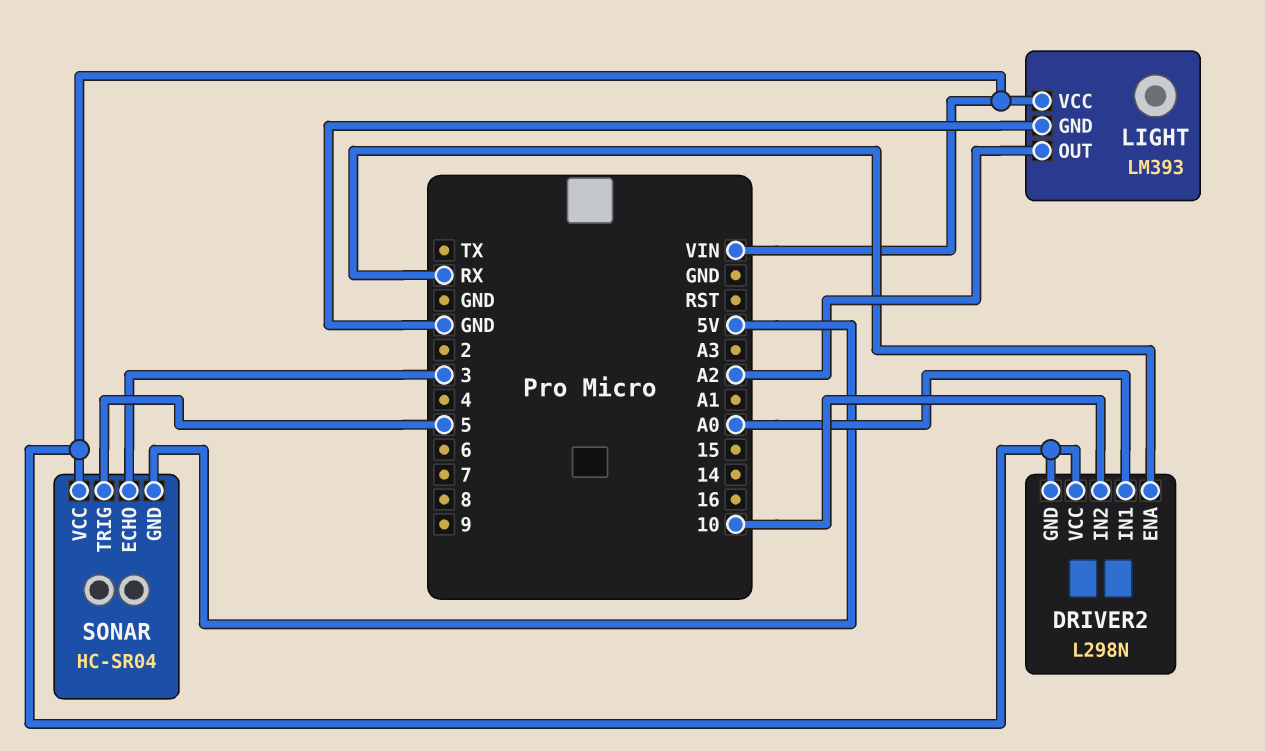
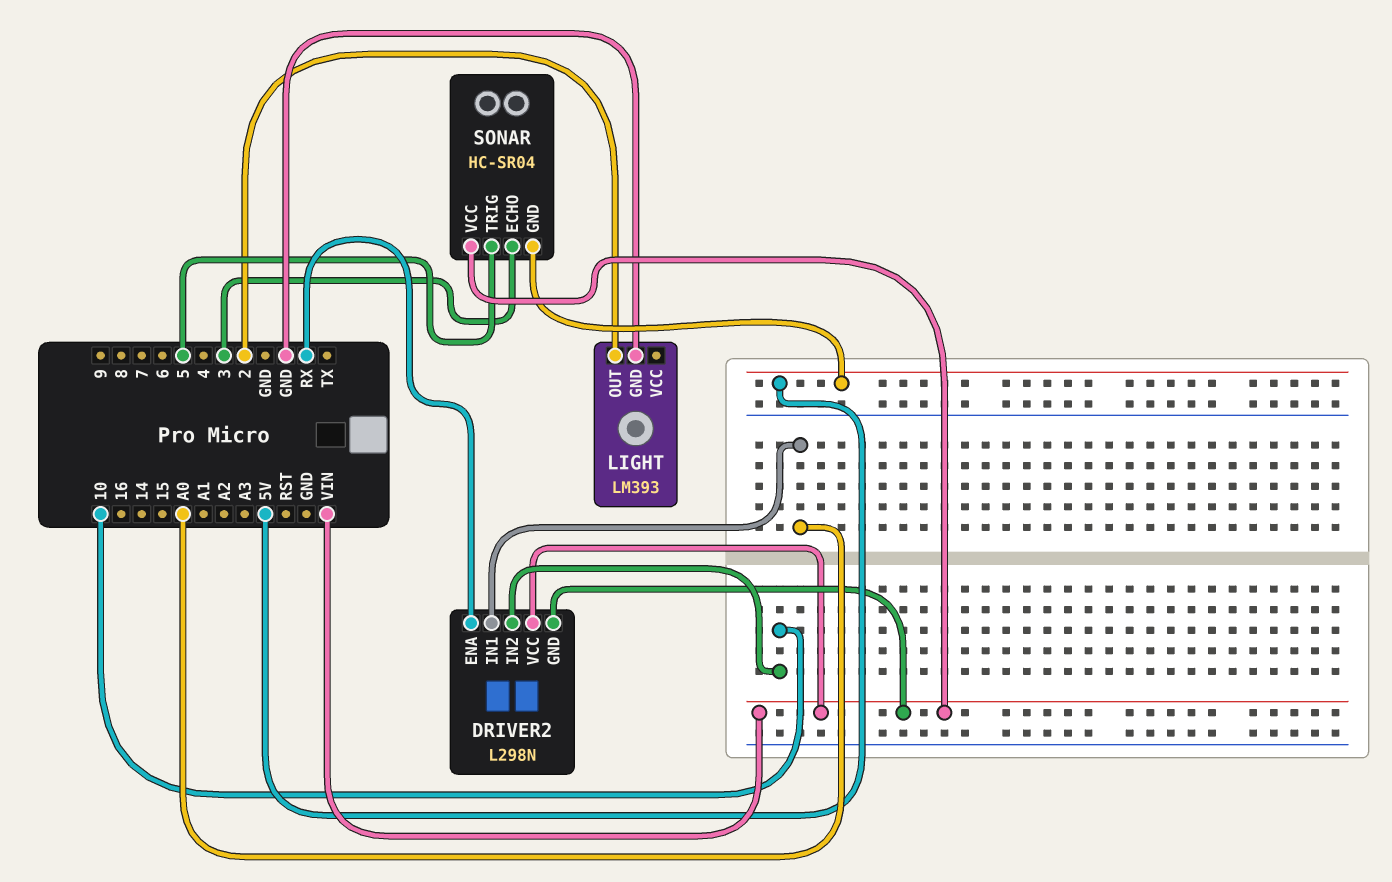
LIGHT pin OUT: A2 -> 2
LIGHT pin VCC: VIN -> none

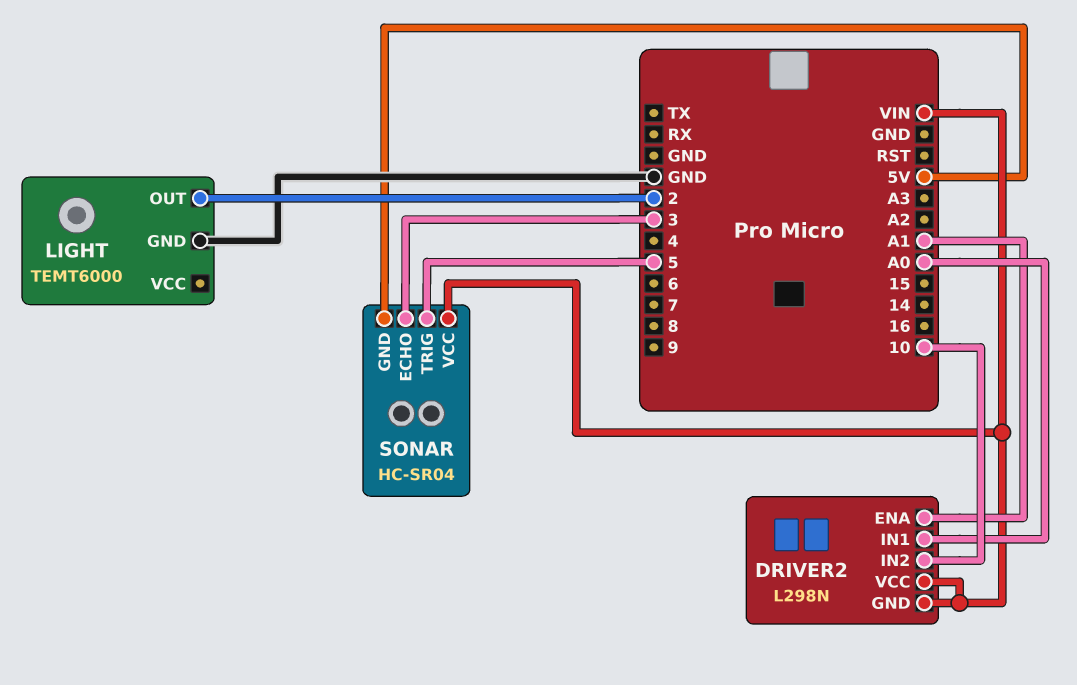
DRIVER2 pin ENA: RX -> A1
LIGHT: LM393 -> TEMT6000

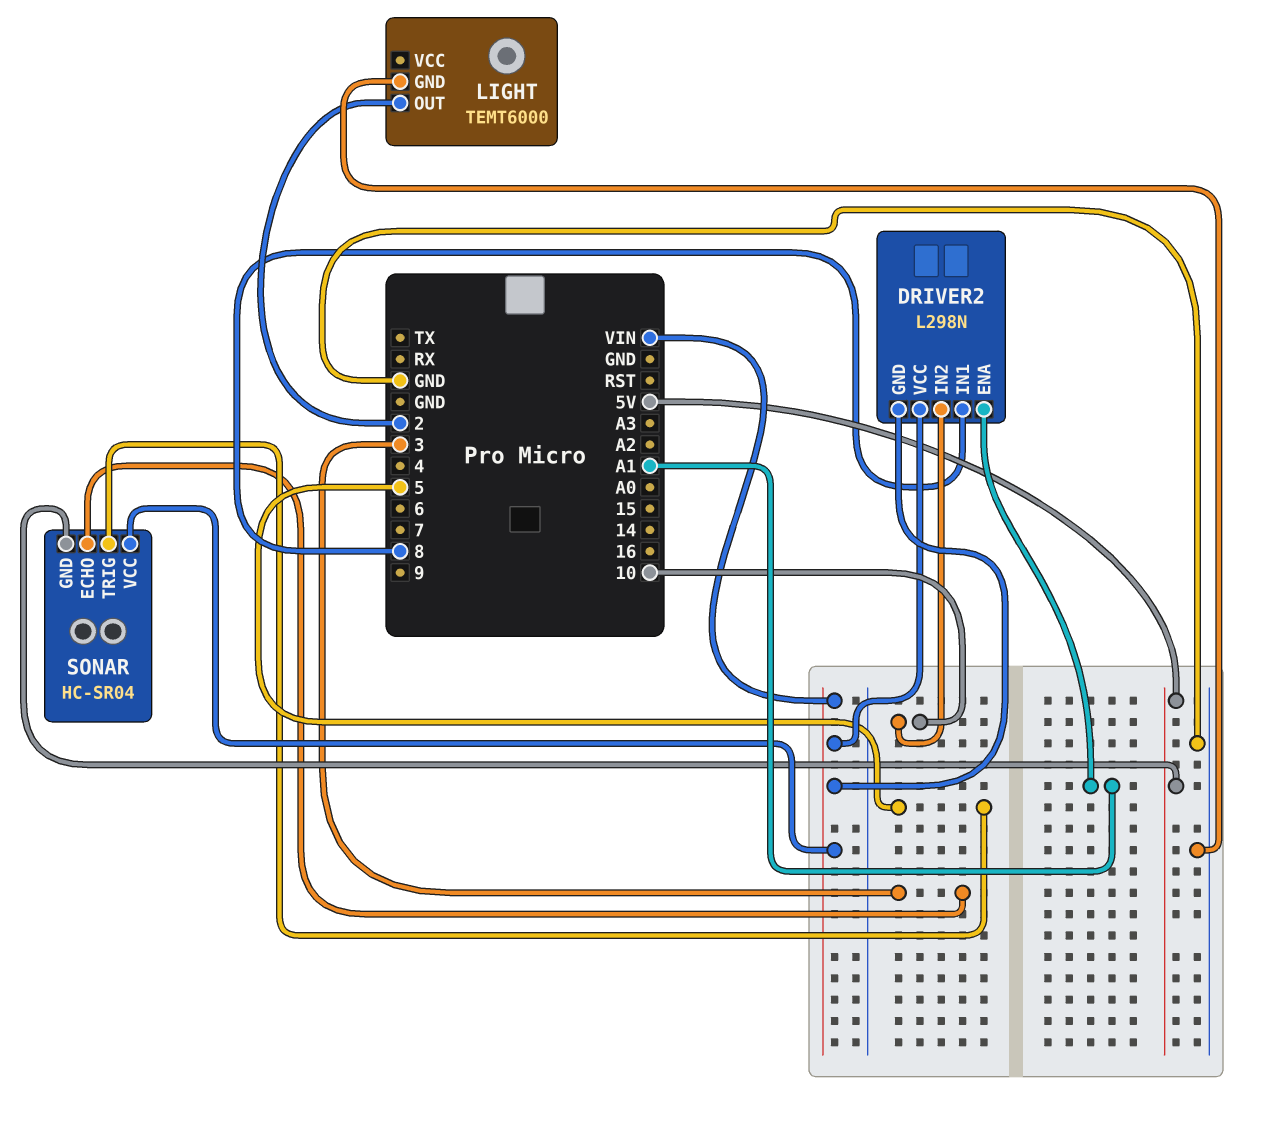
DRIVER2 pin IN1: A0 -> 8

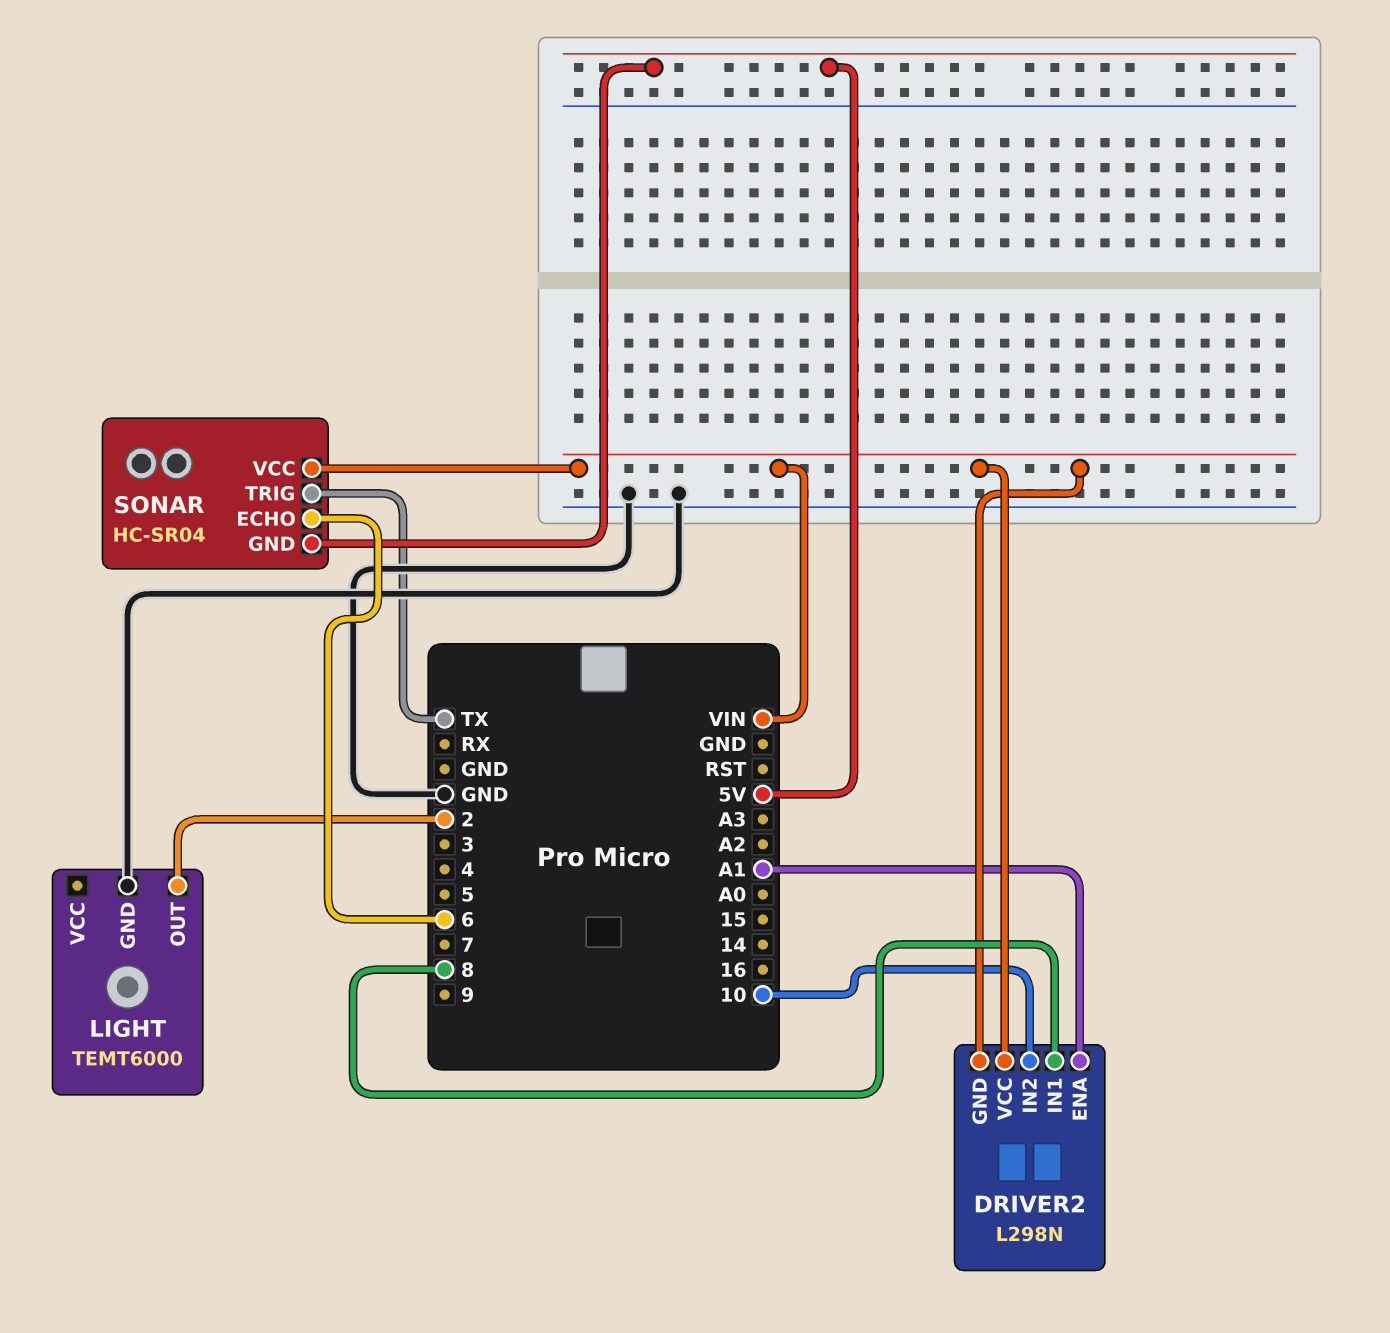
SONAR pin ECHO: 3 -> 6
SONAR pin TRIG: 5 -> TX

